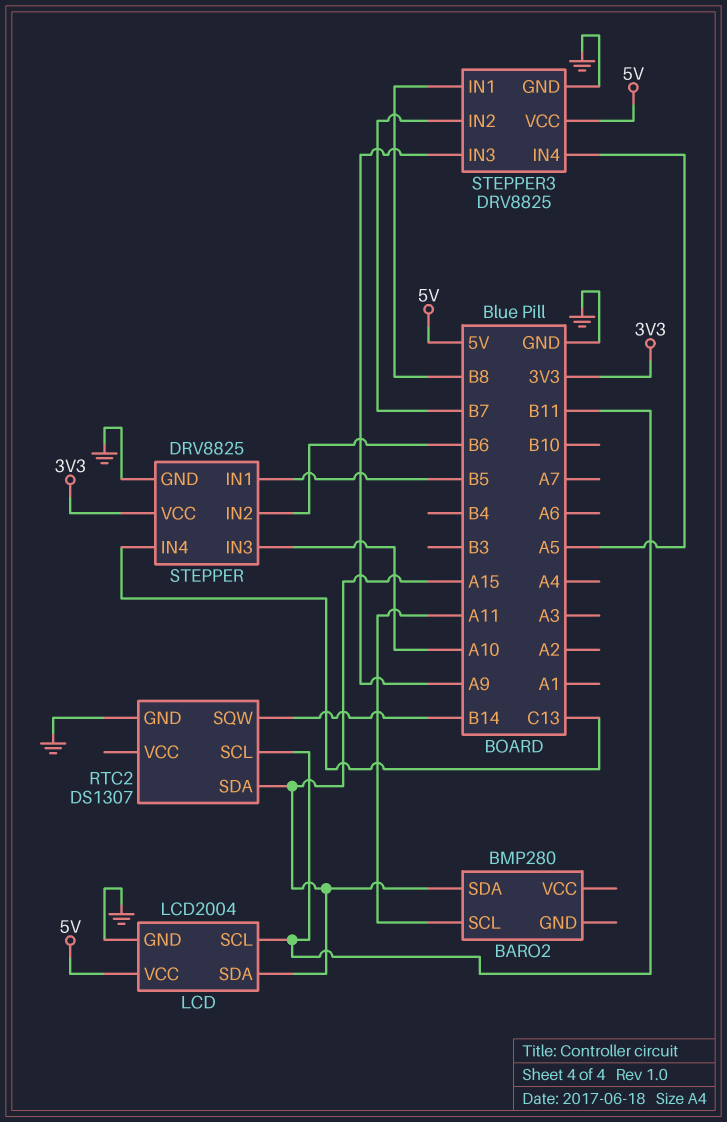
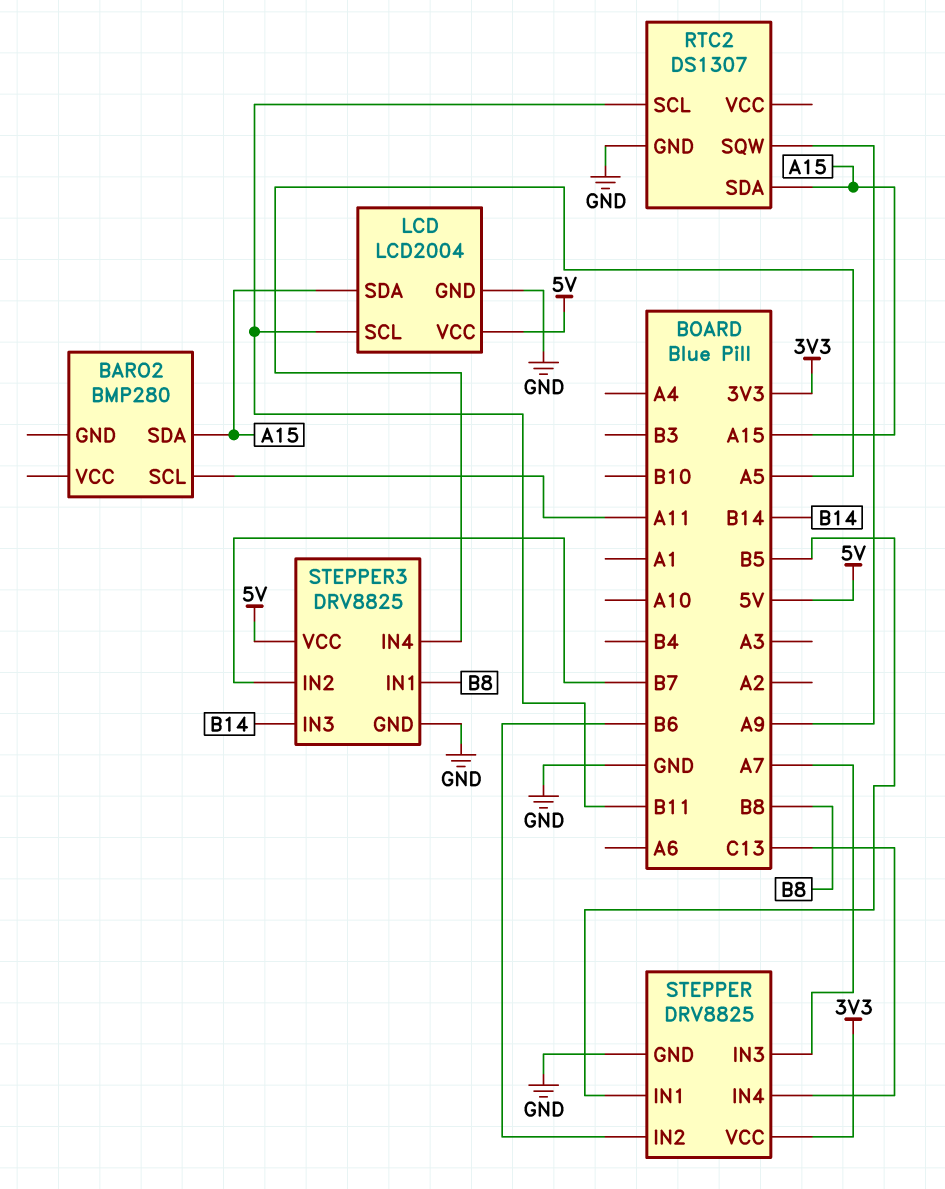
RTC2 pin SQW: B14 -> A9
STEPPER pin IN3: A10 -> A7
STEPPER3 pin IN3: A9 -> B14

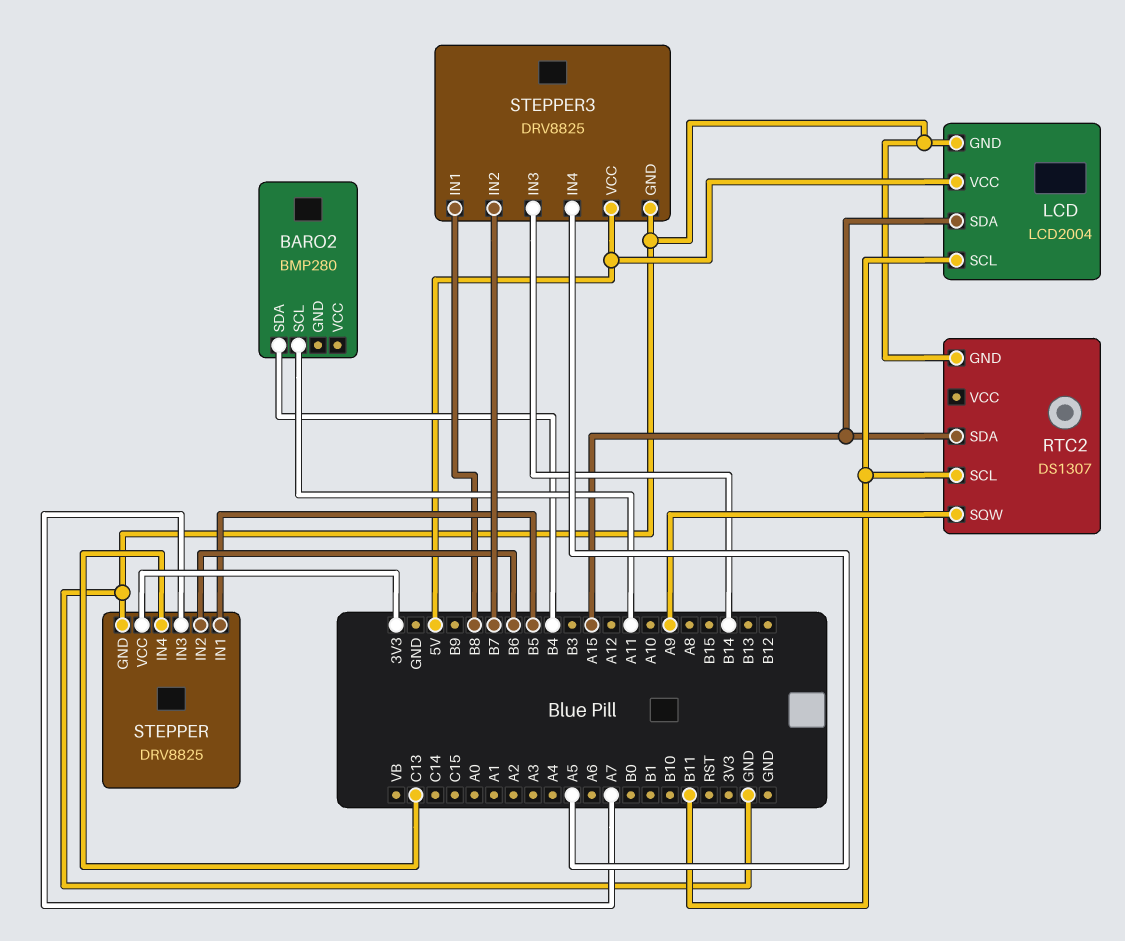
BARO2 pin SDA: A15 -> B4

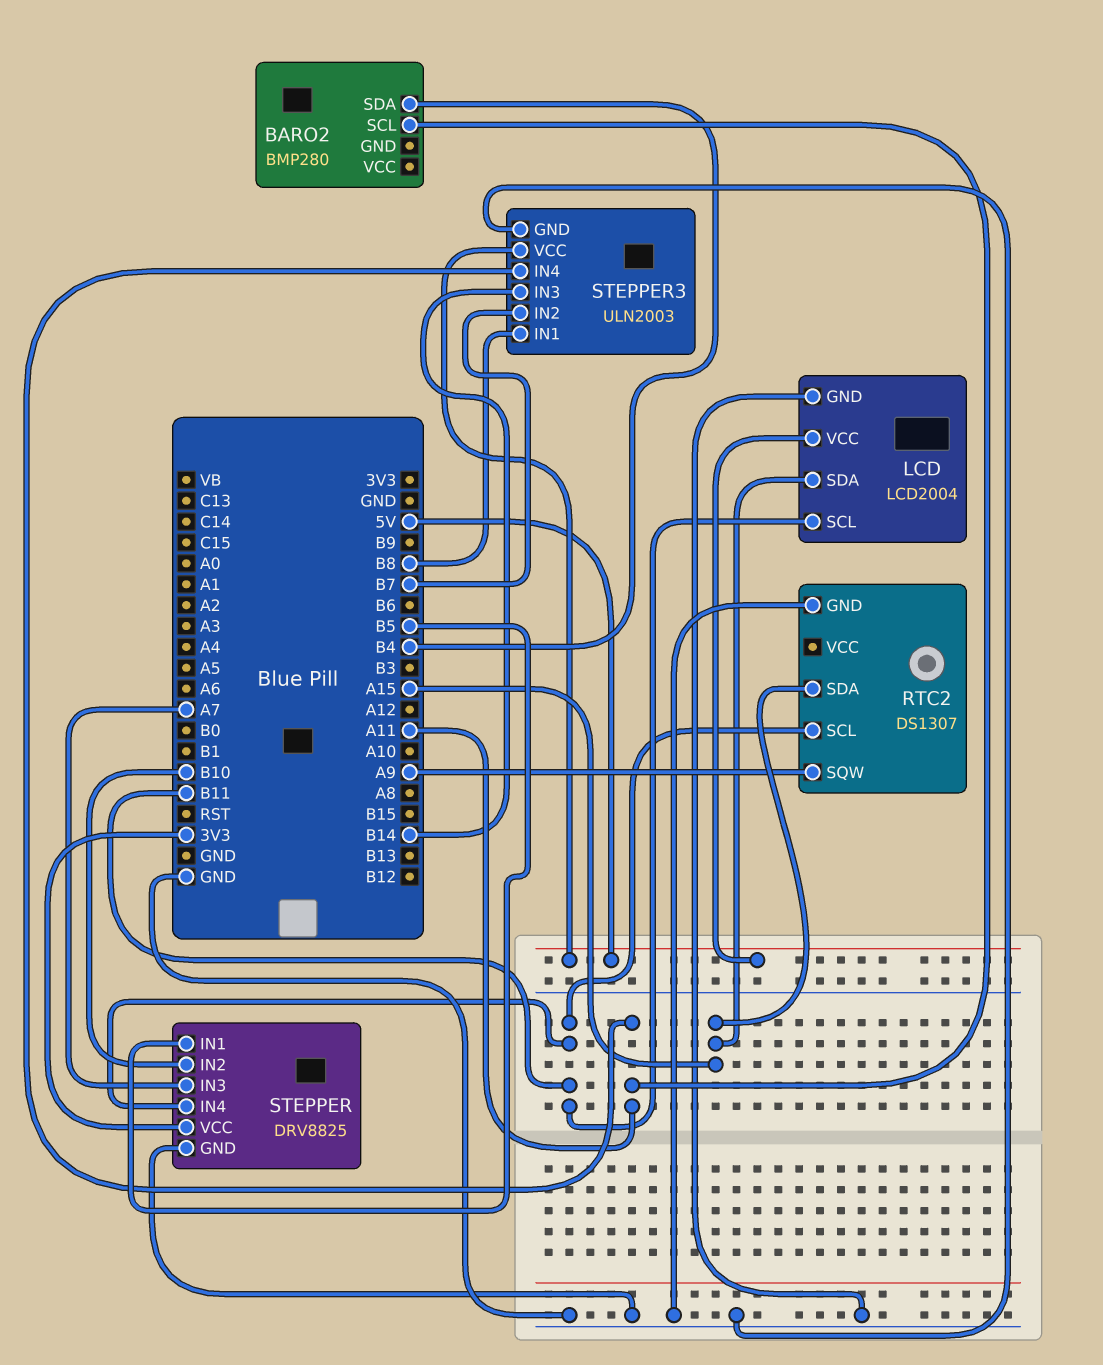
STEPPER pin IN2: B6 -> B10
STEPPER pin IN4: C13 -> B11
STEPPER3: DRV8825 -> ULN2003
STEPPER3 pin IN4: A5 -> A11

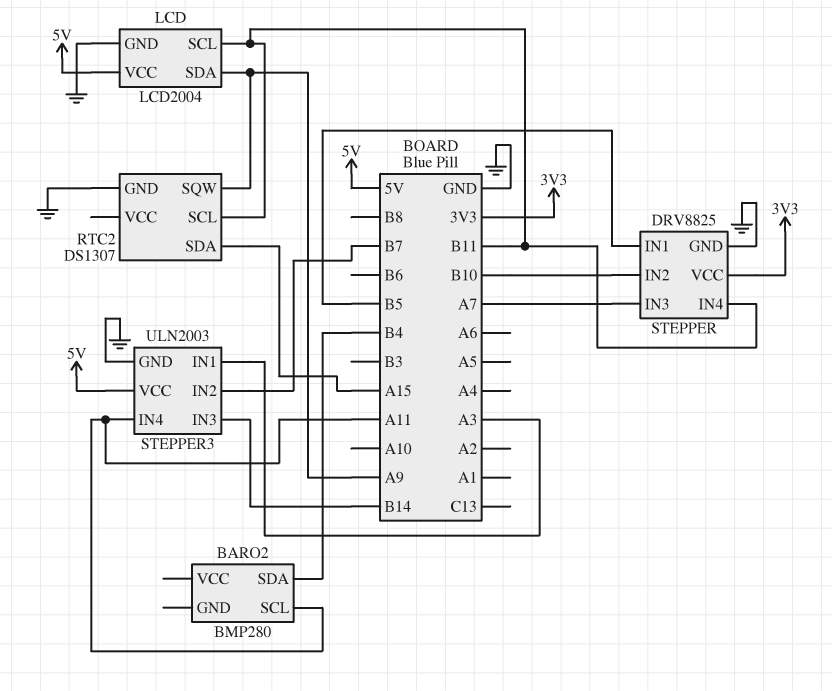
LCD pin SDA: A15 -> A9
STEPPER3 pin IN1: B8 -> A3

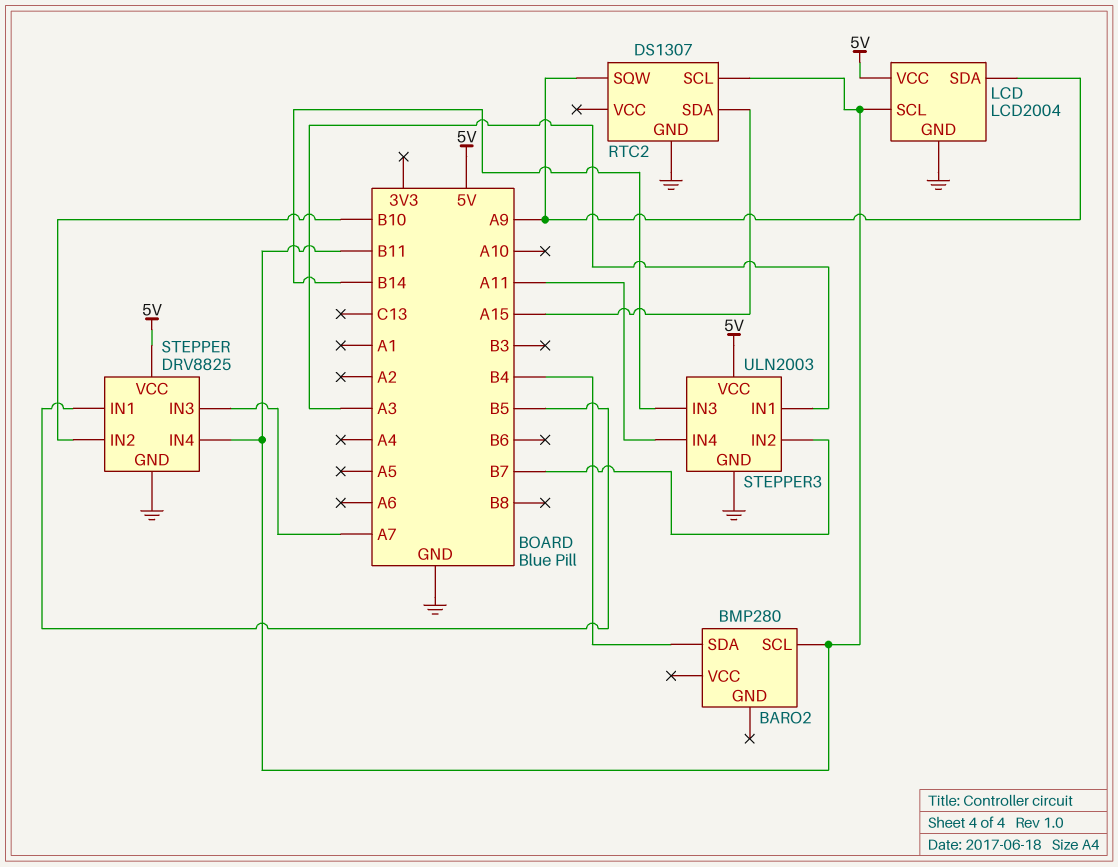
BARO2 pin SCL: A11 -> B11
STEPPER pin VCC: 3V3 -> 5V

